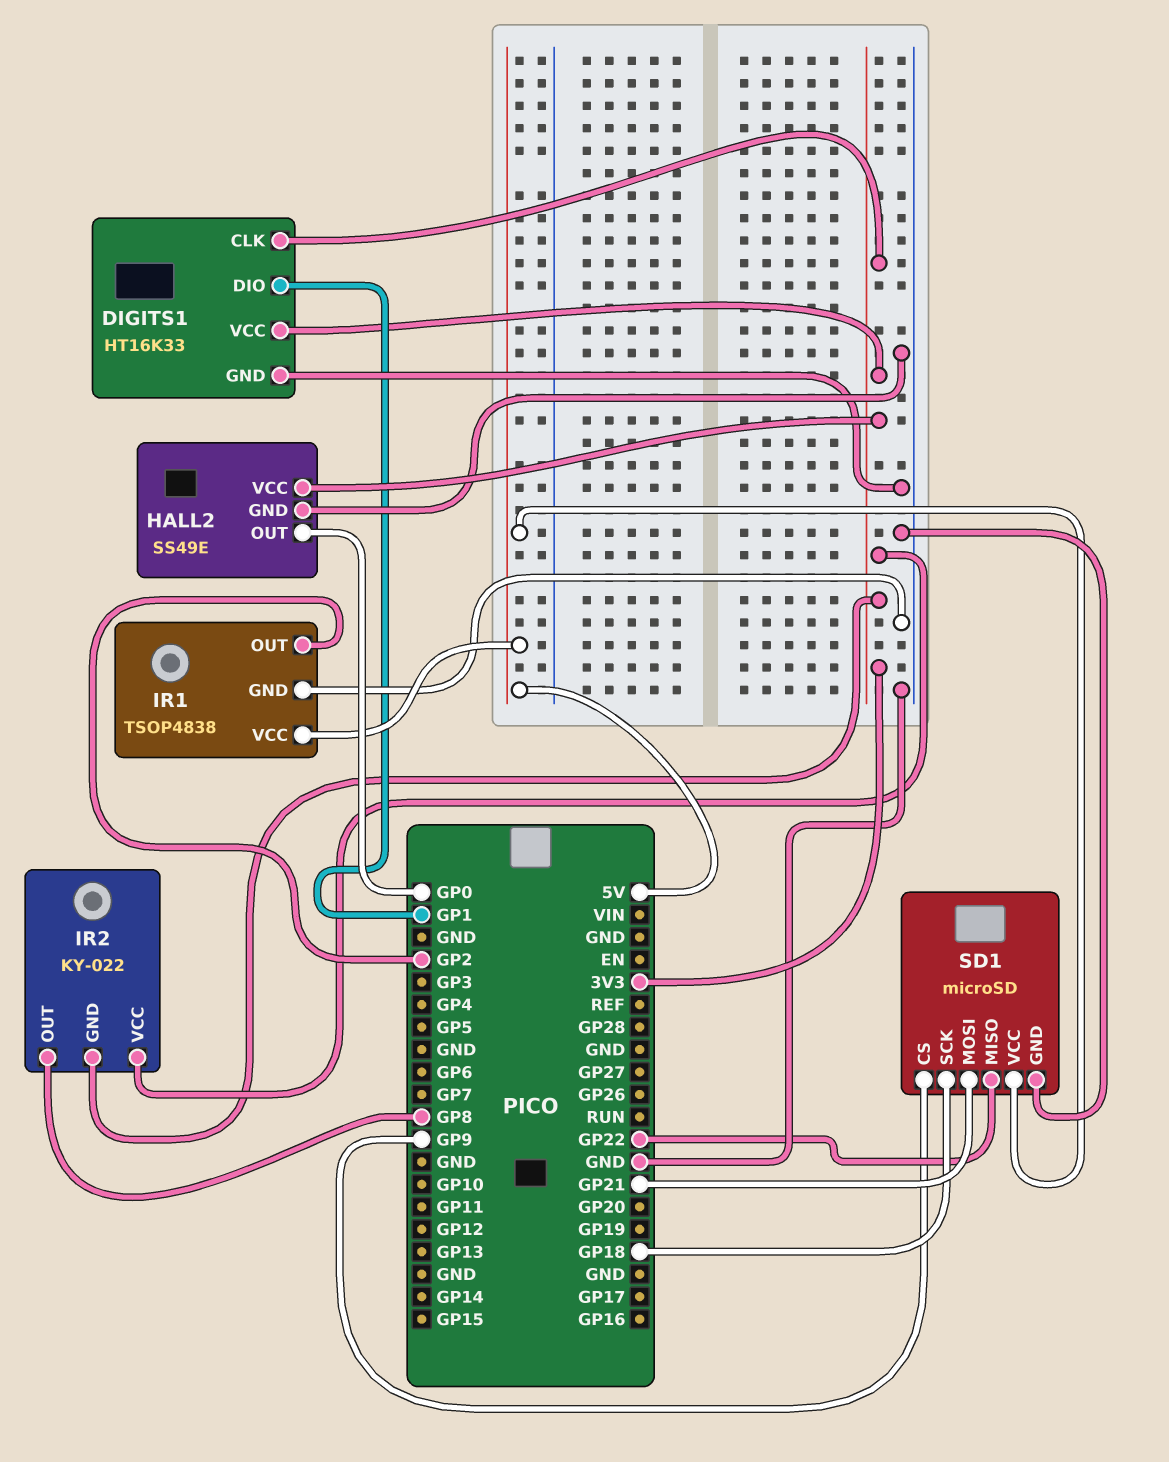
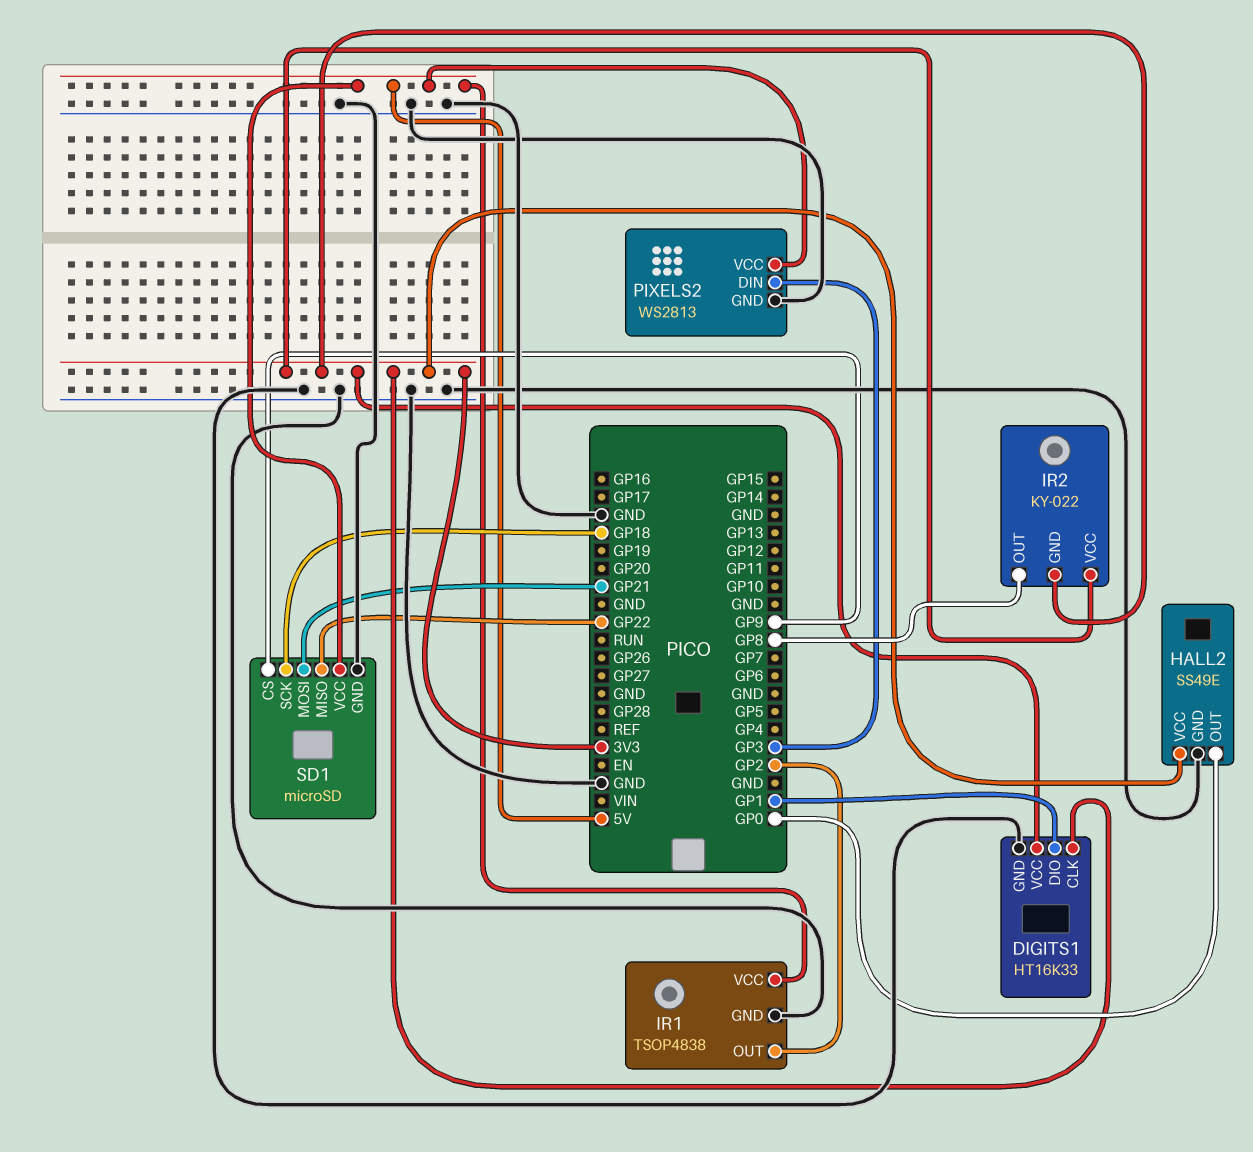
PIXELS2: none -> WS2813
PIXELS2 pin DIN: none -> GP3
PIXELS2 pin GND: none -> GND
PIXELS2 pin VCC: none -> 5V

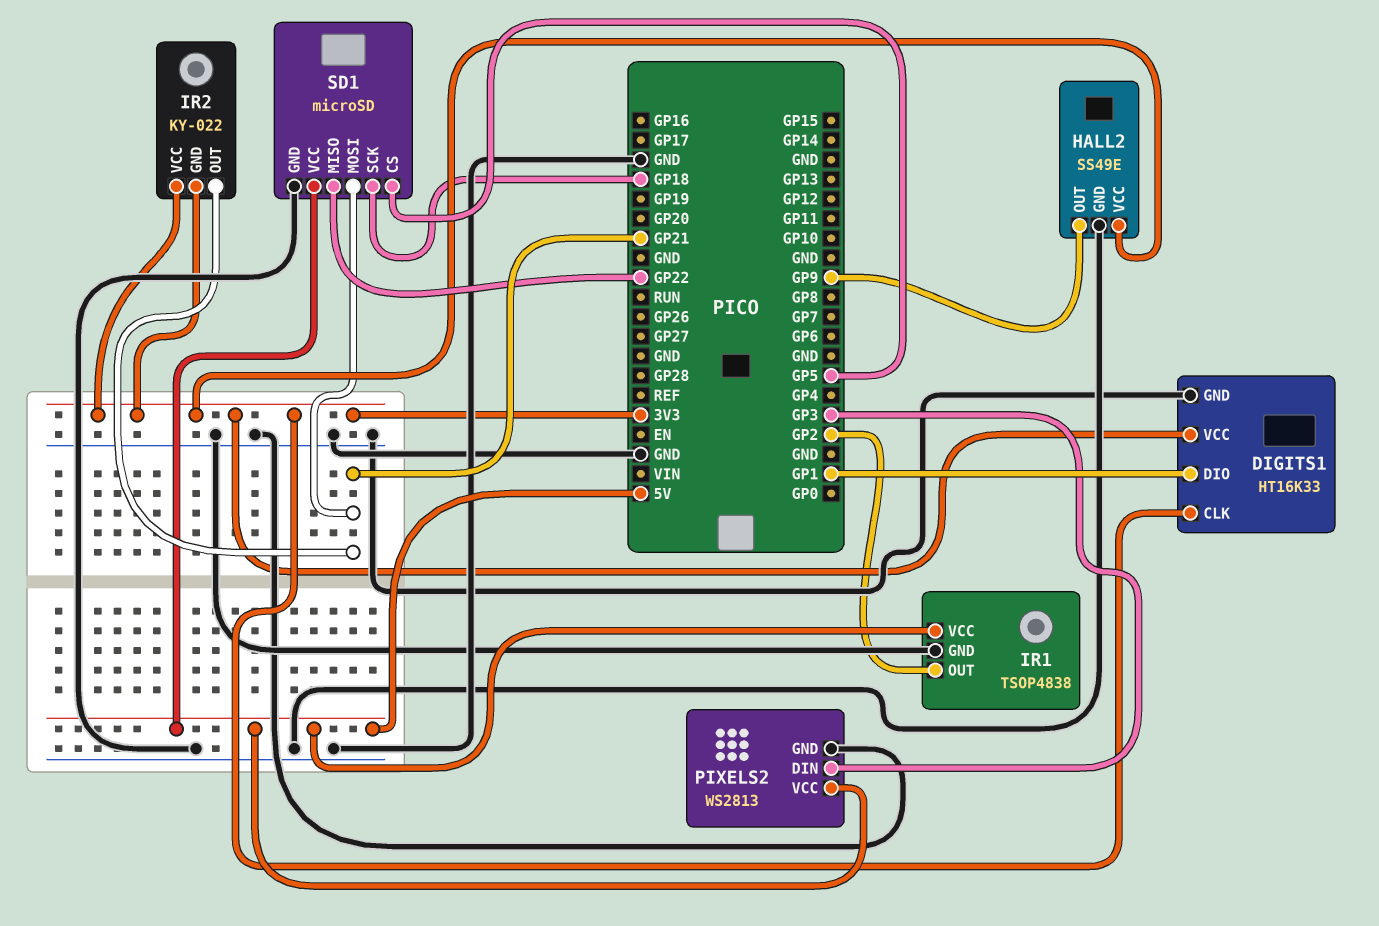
HALL2 pin OUT: GP0 -> GP9
IR2 pin OUT: GP8 -> GP21
SD1 pin CS: GP9 -> GP5

